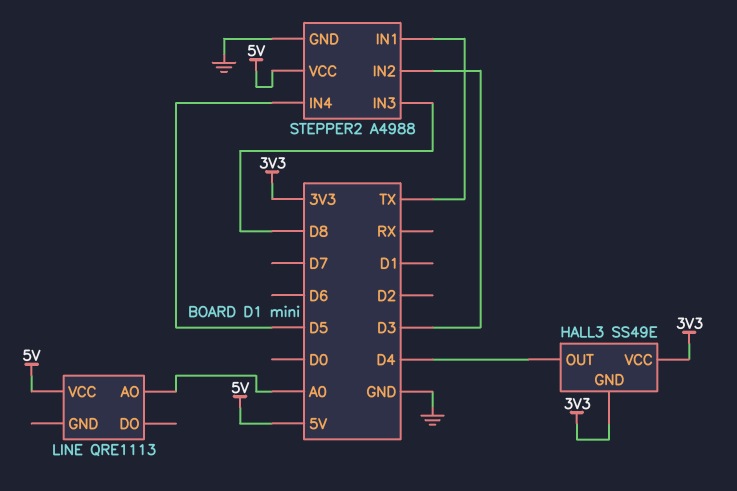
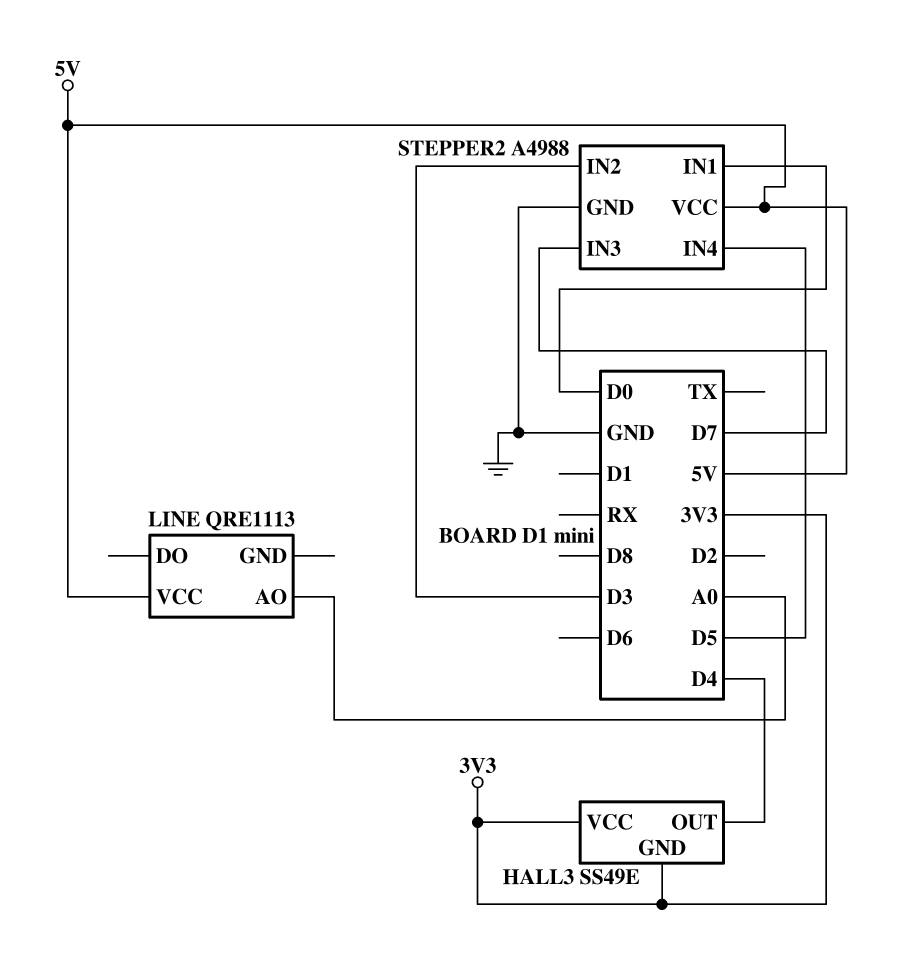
STEPPER2 pin IN1: TX -> D0
STEPPER2 pin IN3: D8 -> D7

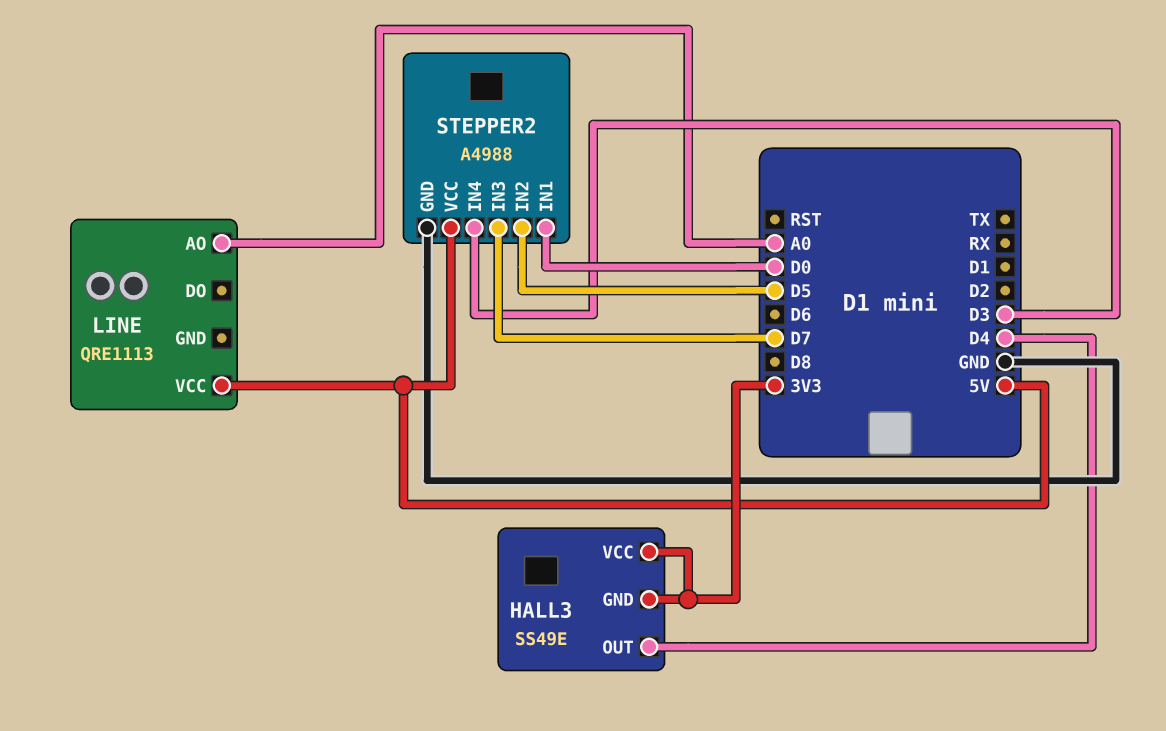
STEPPER2 pin IN2: D3 -> D5
STEPPER2 pin IN4: D5 -> D3

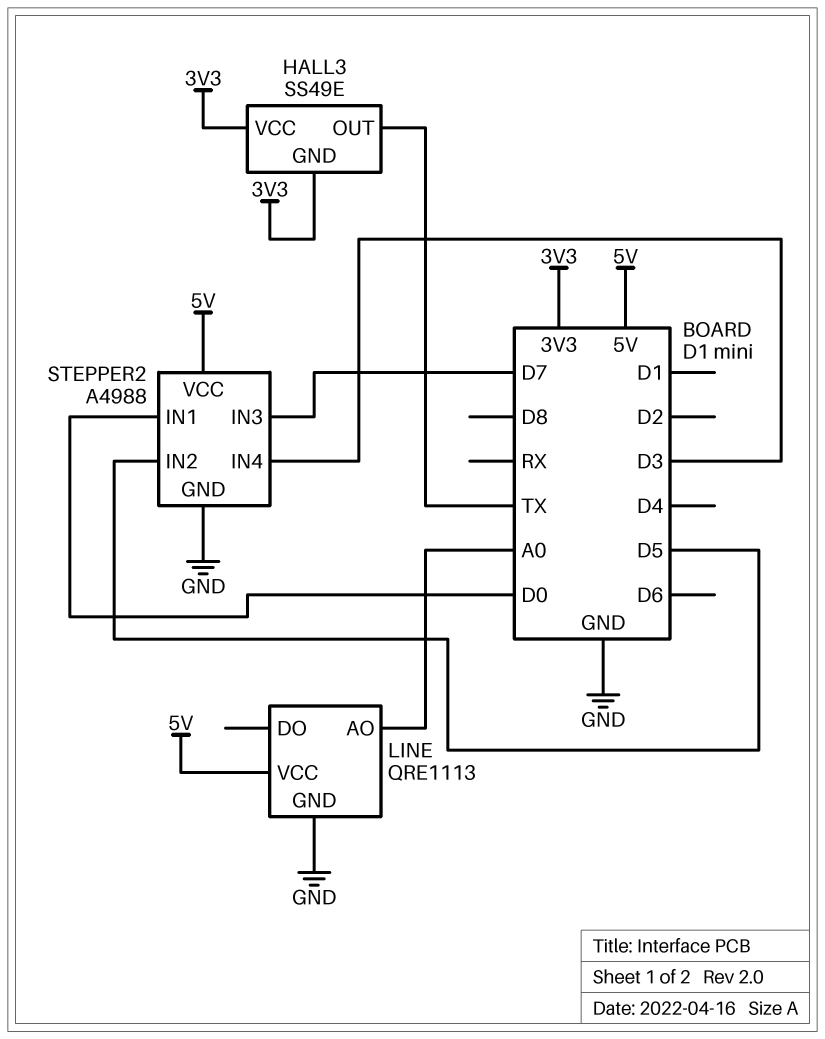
HALL3 pin OUT: D4 -> TX
LINE pin GND: none -> GND

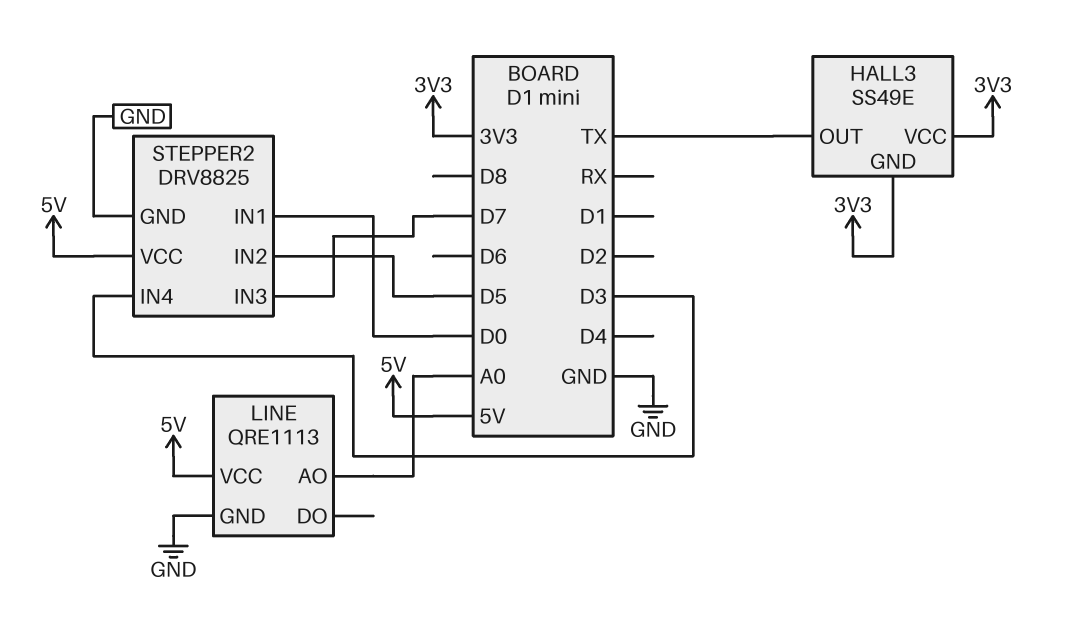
STEPPER2: A4988 -> DRV8825

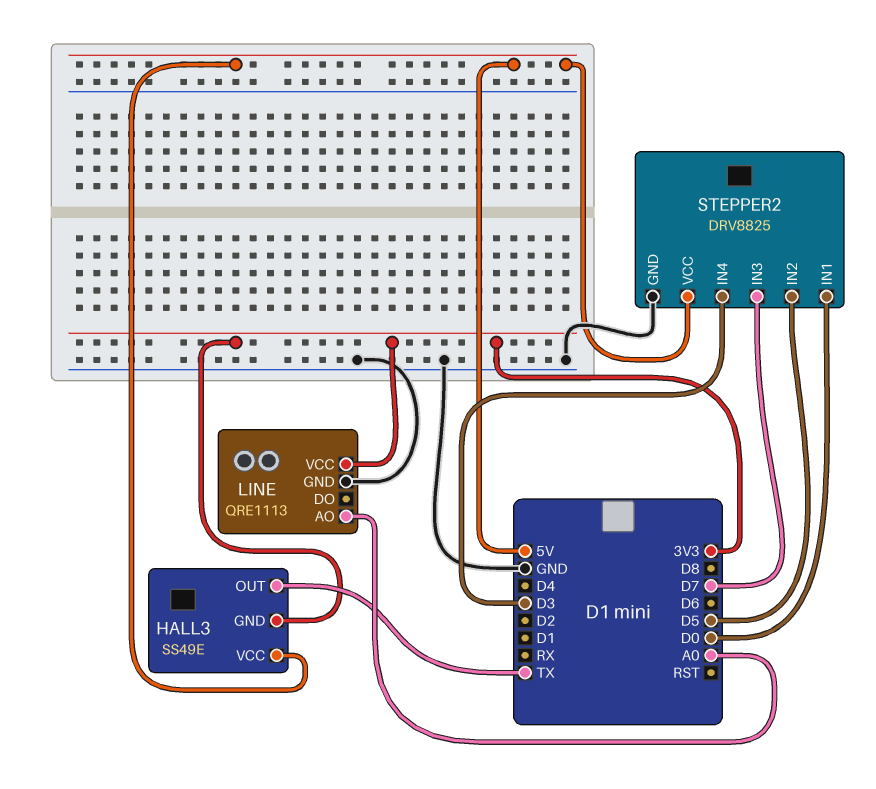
HALL3 pin VCC: 3V3 -> 5V
LINE pin VCC: 5V -> 3V3

